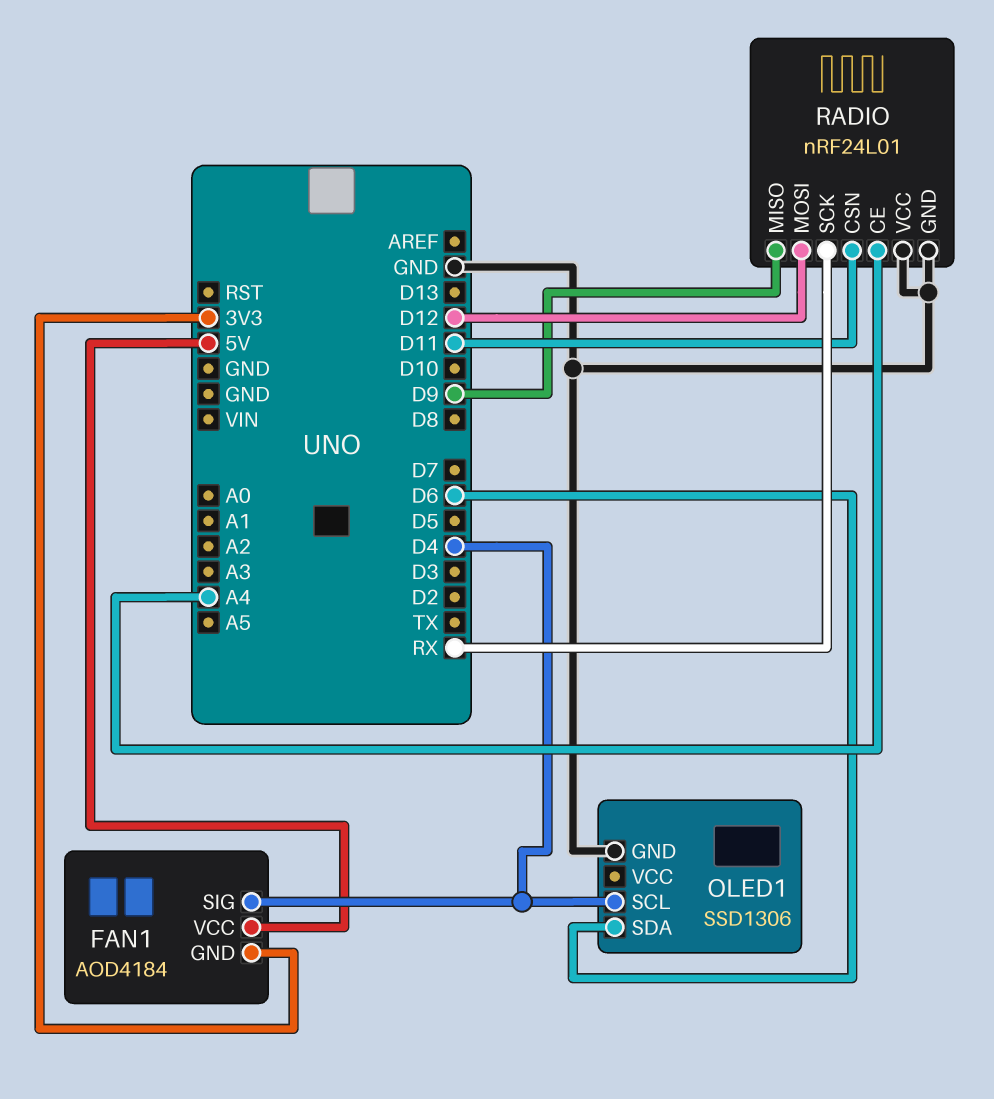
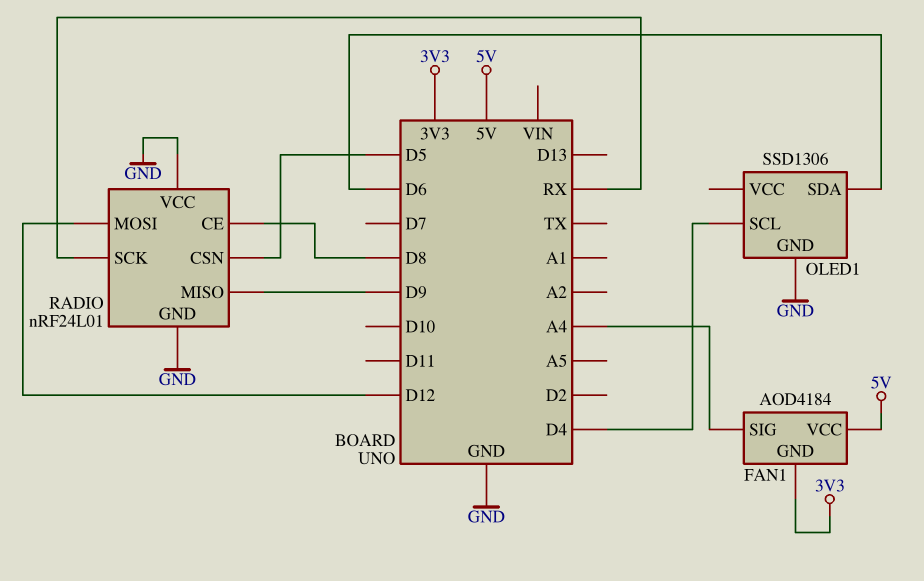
FAN1 pin SIG: D4 -> A4
RADIO pin CE: A4 -> D8
RADIO pin CSN: D11 -> D5

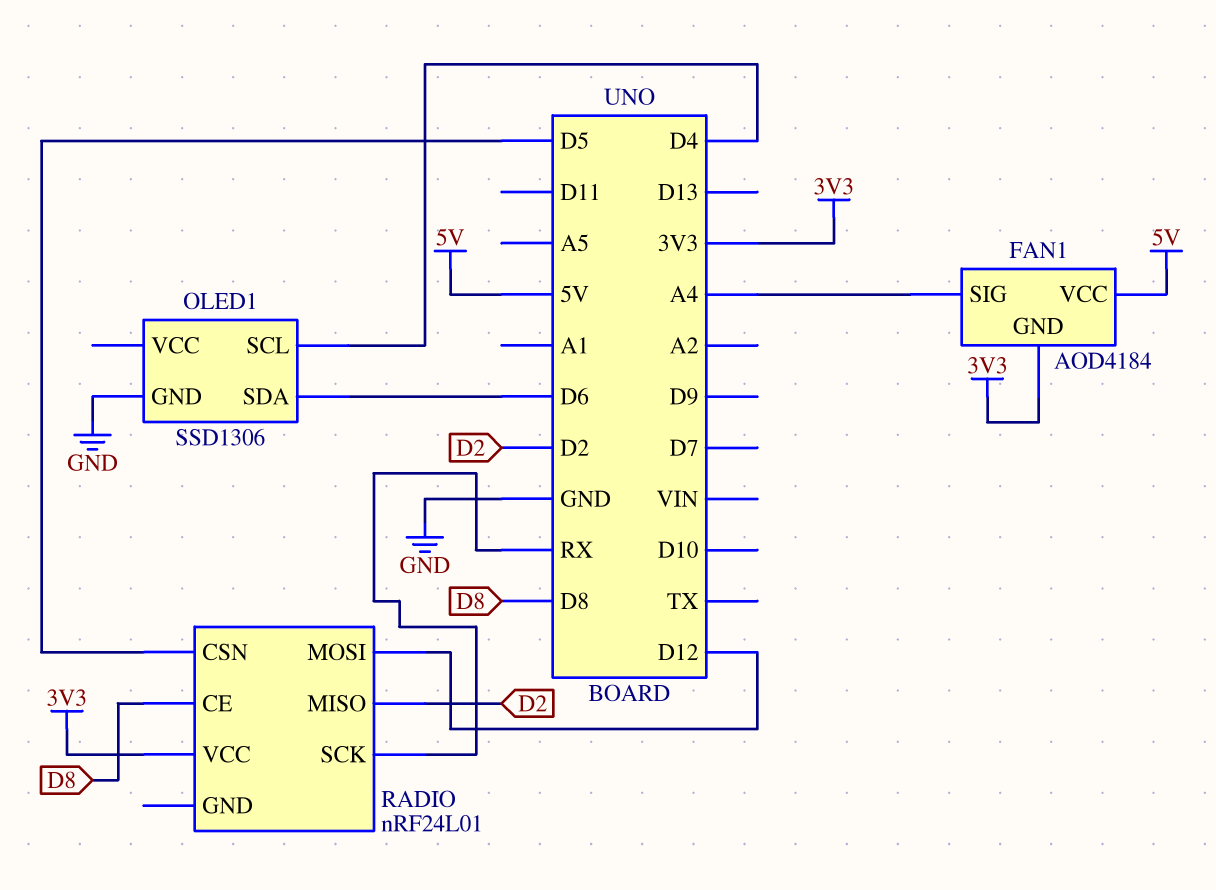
RADIO pin GND: GND -> none
RADIO pin MISO: D9 -> D2
RADIO pin VCC: GND -> 3V3

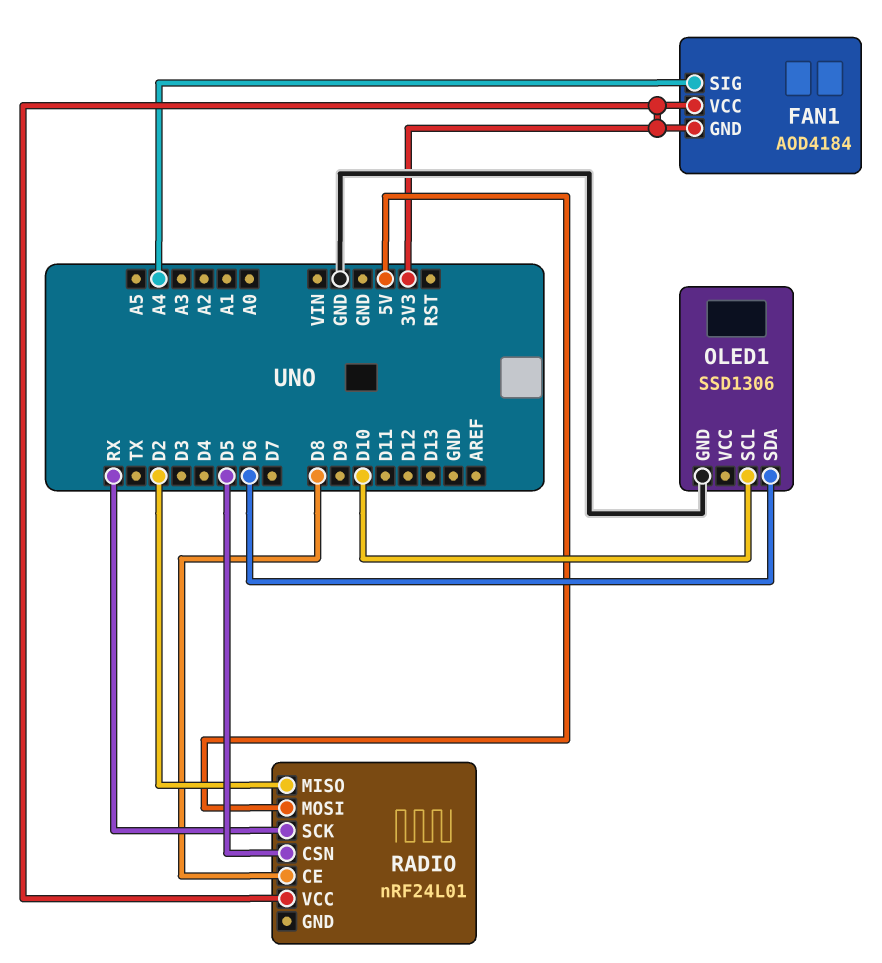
FAN1 pin VCC: 5V -> 3V3
OLED1 pin SCL: D4 -> D10
RADIO pin MOSI: D12 -> 5V

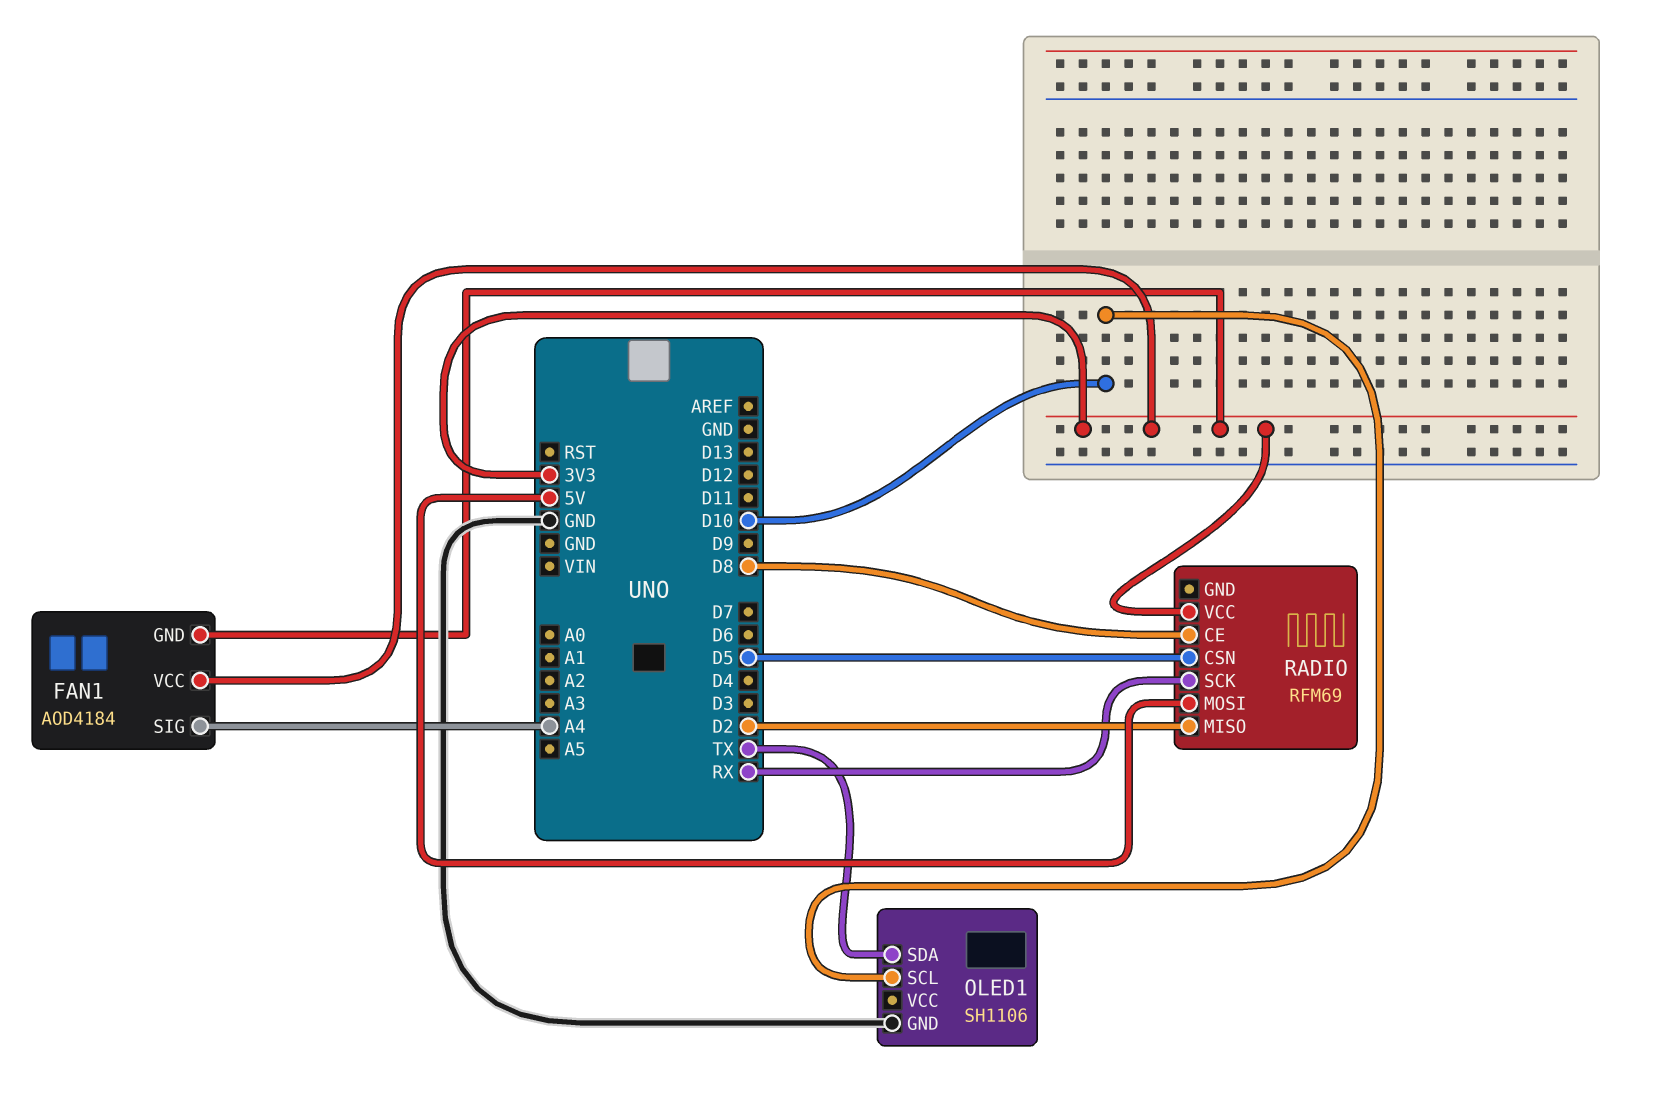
OLED1: SSD1306 -> SH1106
OLED1 pin SDA: D6 -> TX
RADIO: nRF24L01 -> RFM69

